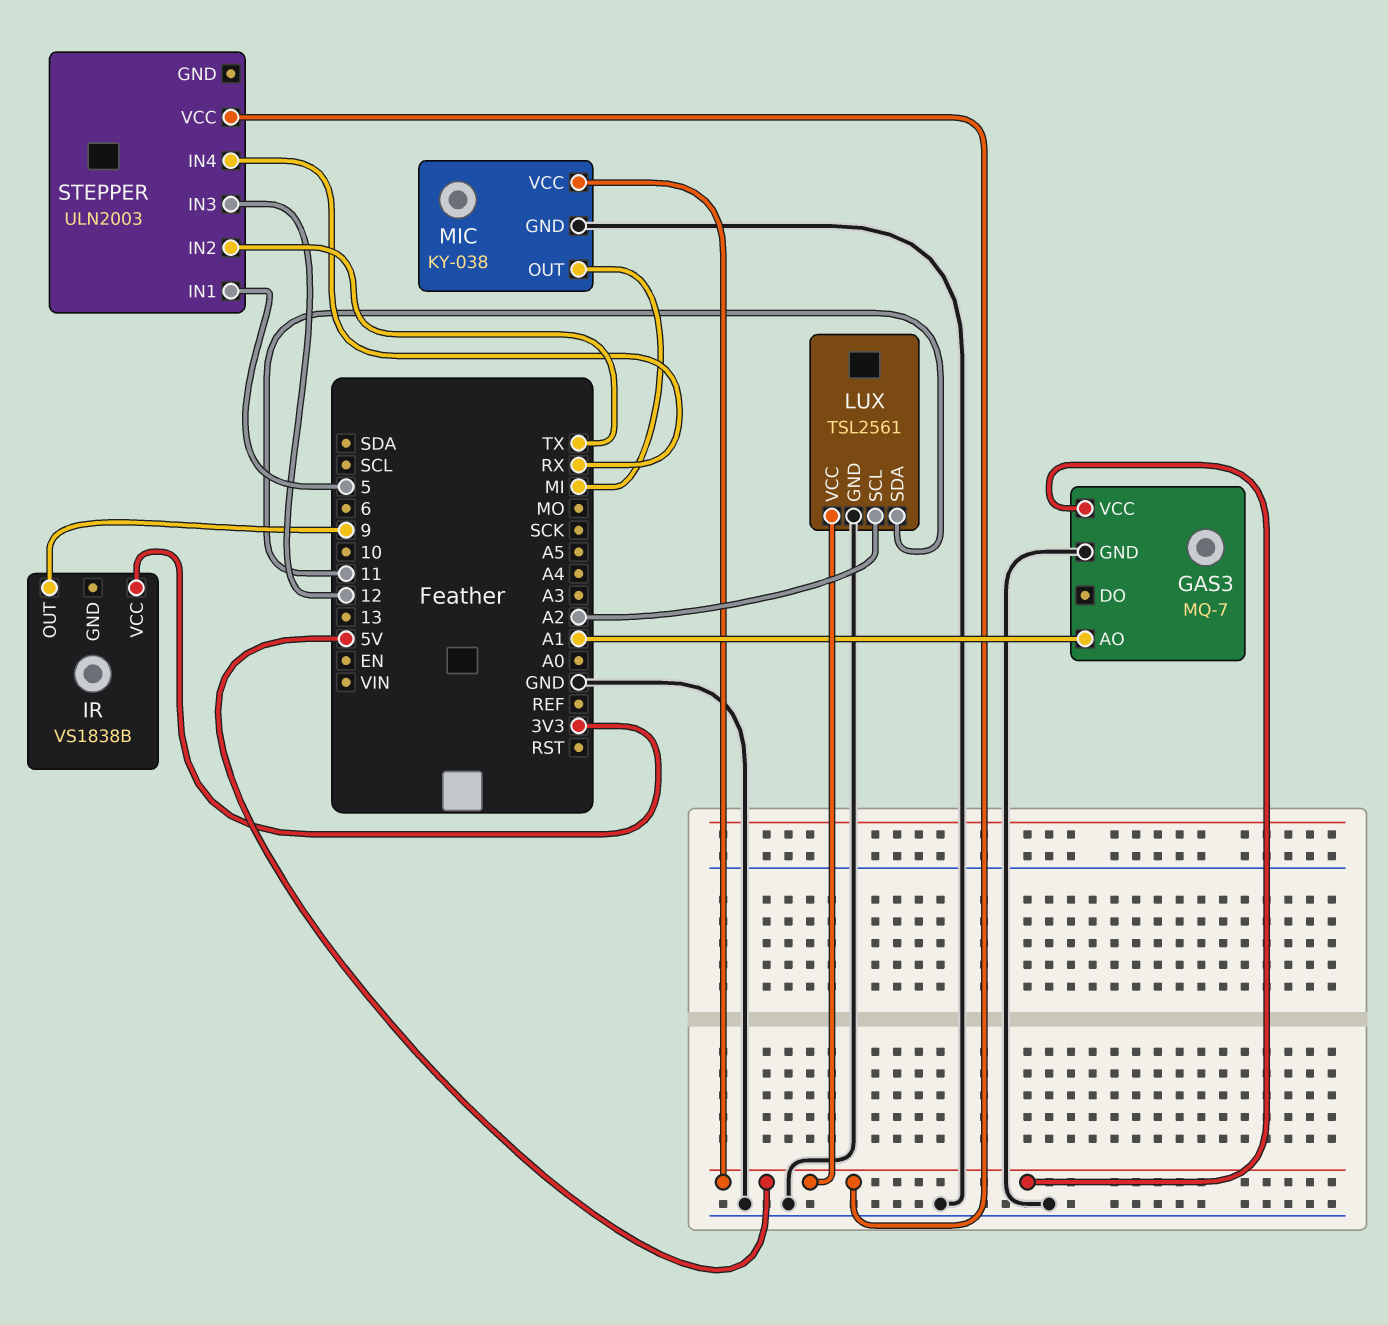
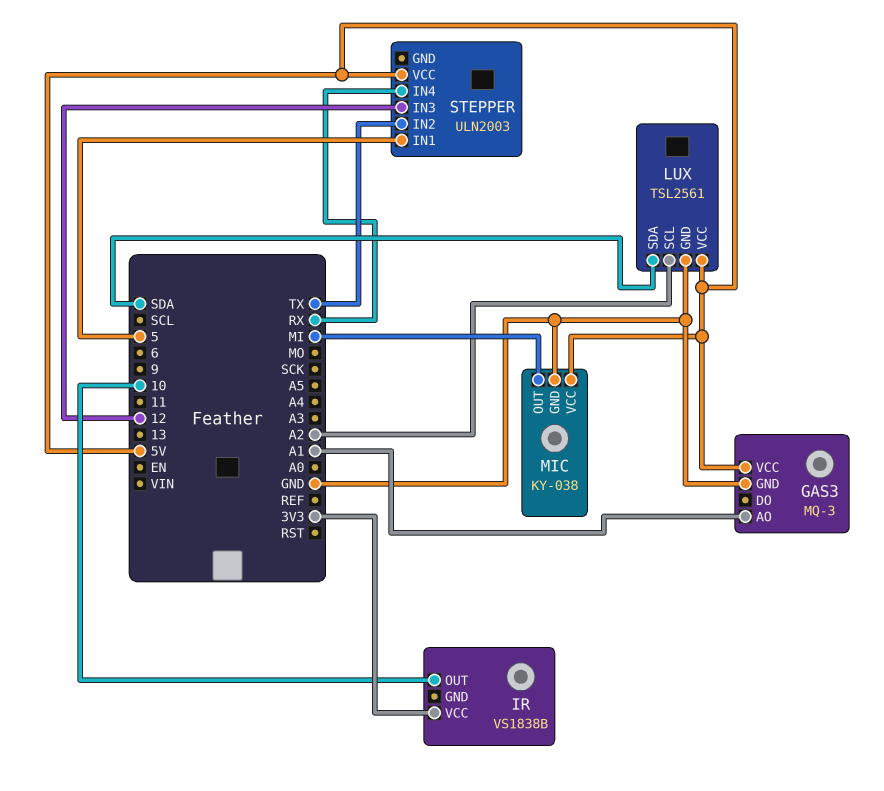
GAS3: MQ-7 -> MQ-3
IR pin OUT: 9 -> 10
LUX pin SDA: 11 -> SDA

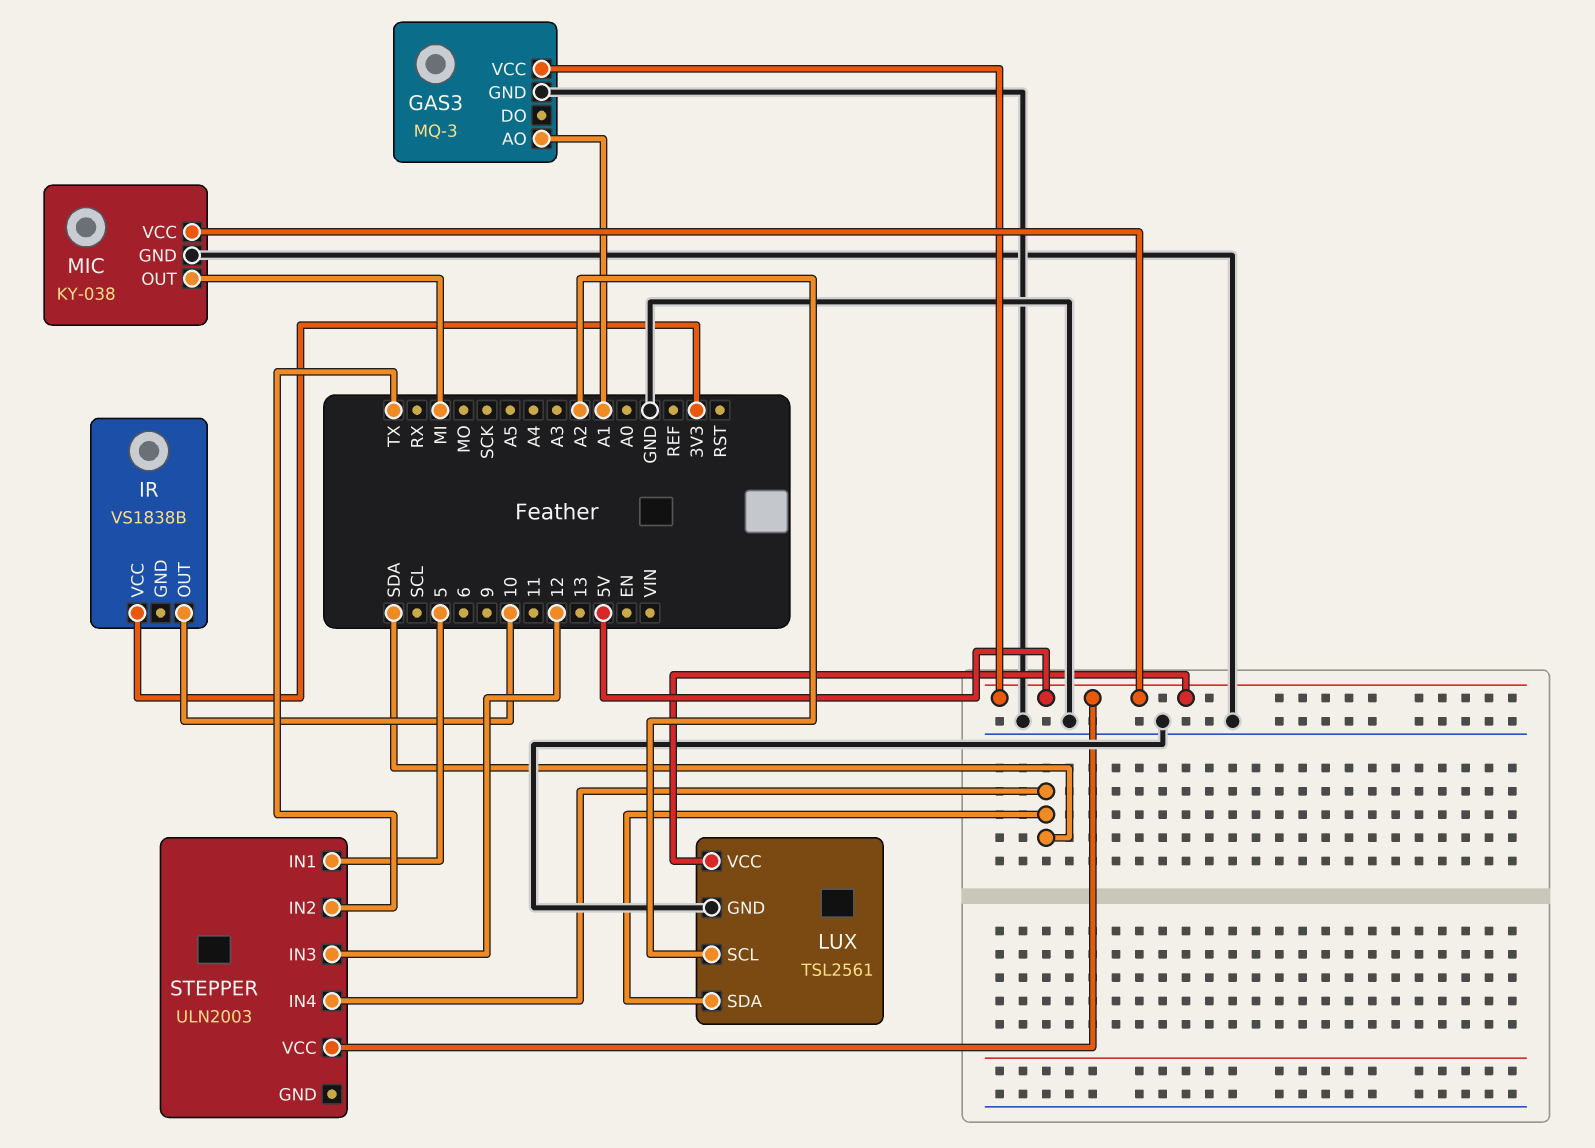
STEPPER pin IN4: RX -> SDA

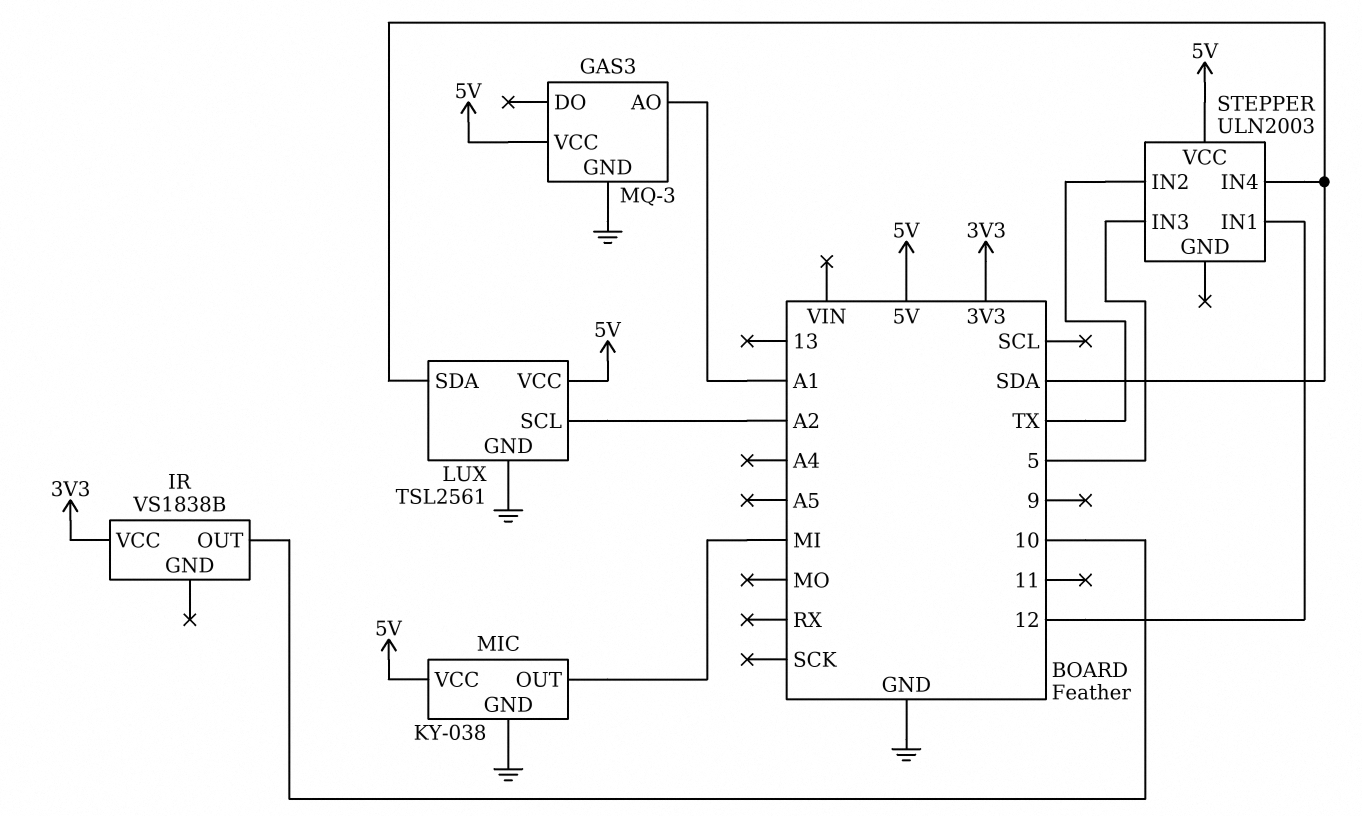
STEPPER pin IN1: 5 -> 12
STEPPER pin IN3: 12 -> 5

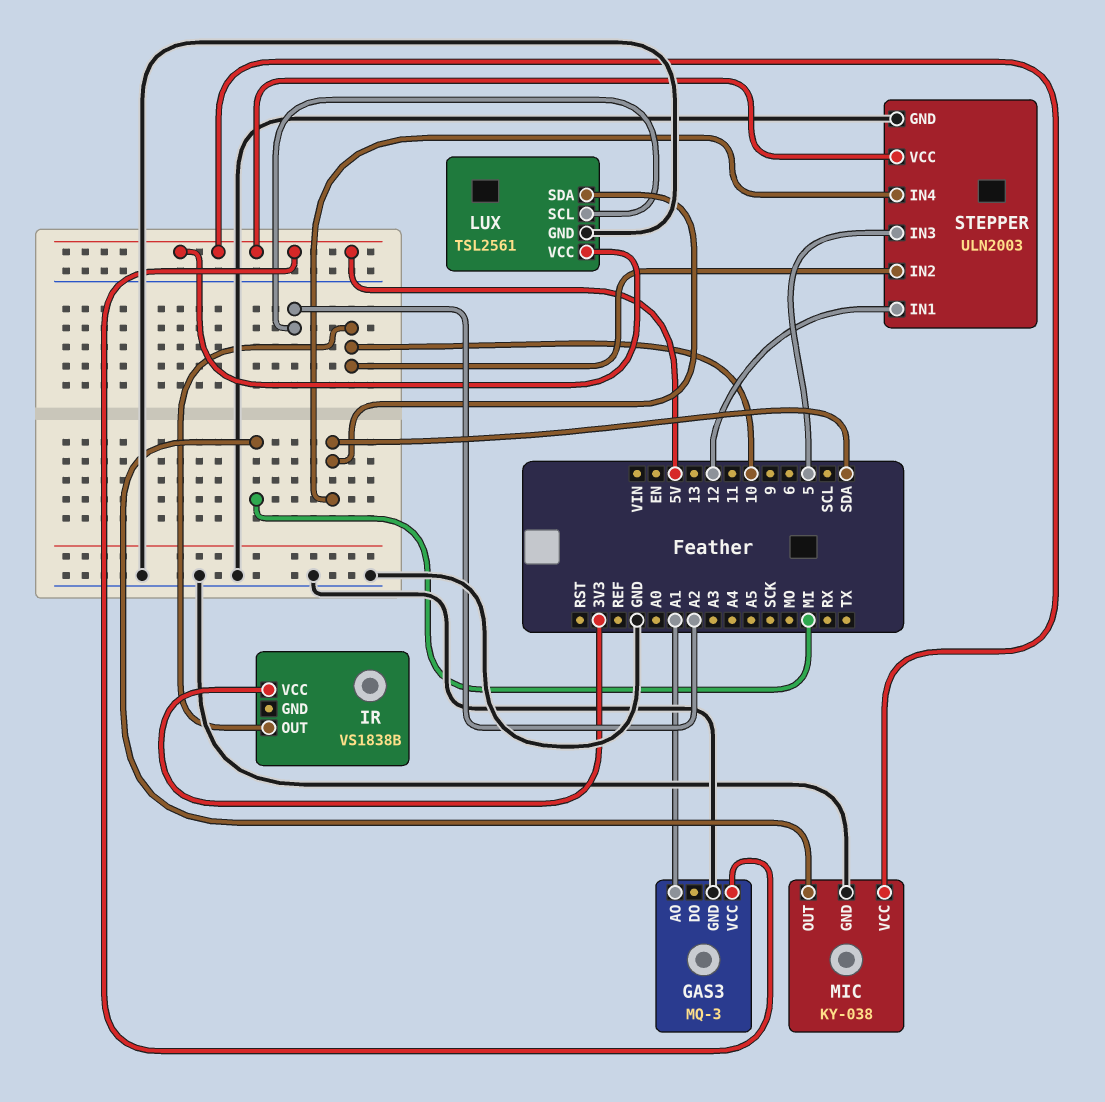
STEPPER pin GND: none -> GND
STEPPER pin IN2: TX -> 10

